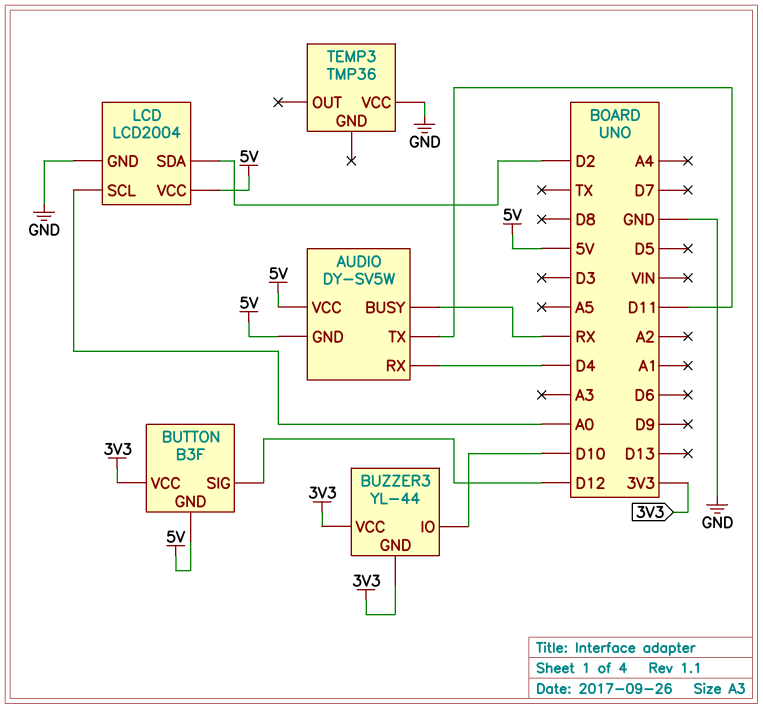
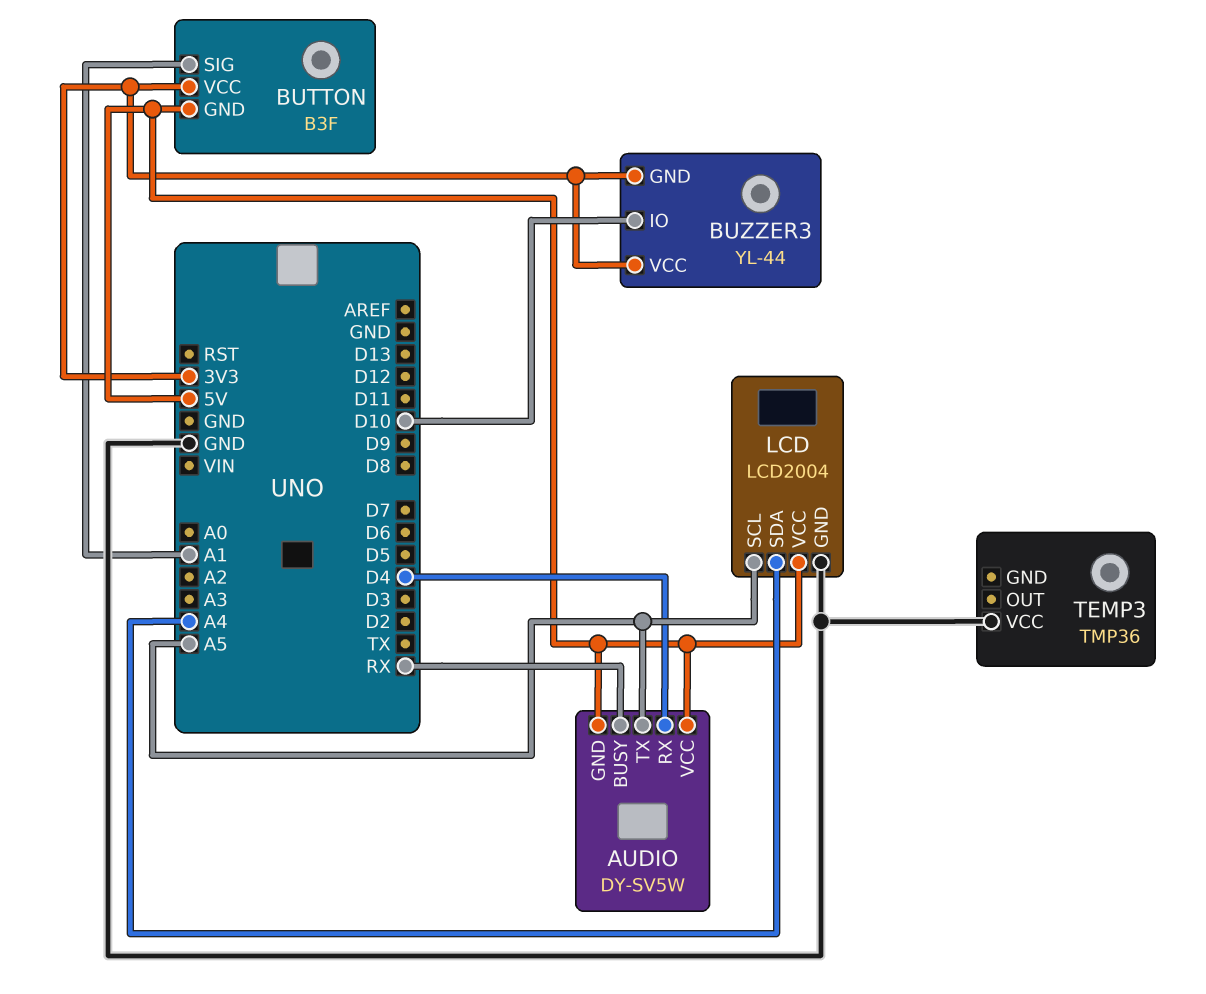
AUDIO pin TX: D11 -> A5
BUTTON pin SIG: D12 -> A1
LCD pin SCL: A0 -> A5
LCD pin SDA: D2 -> A4

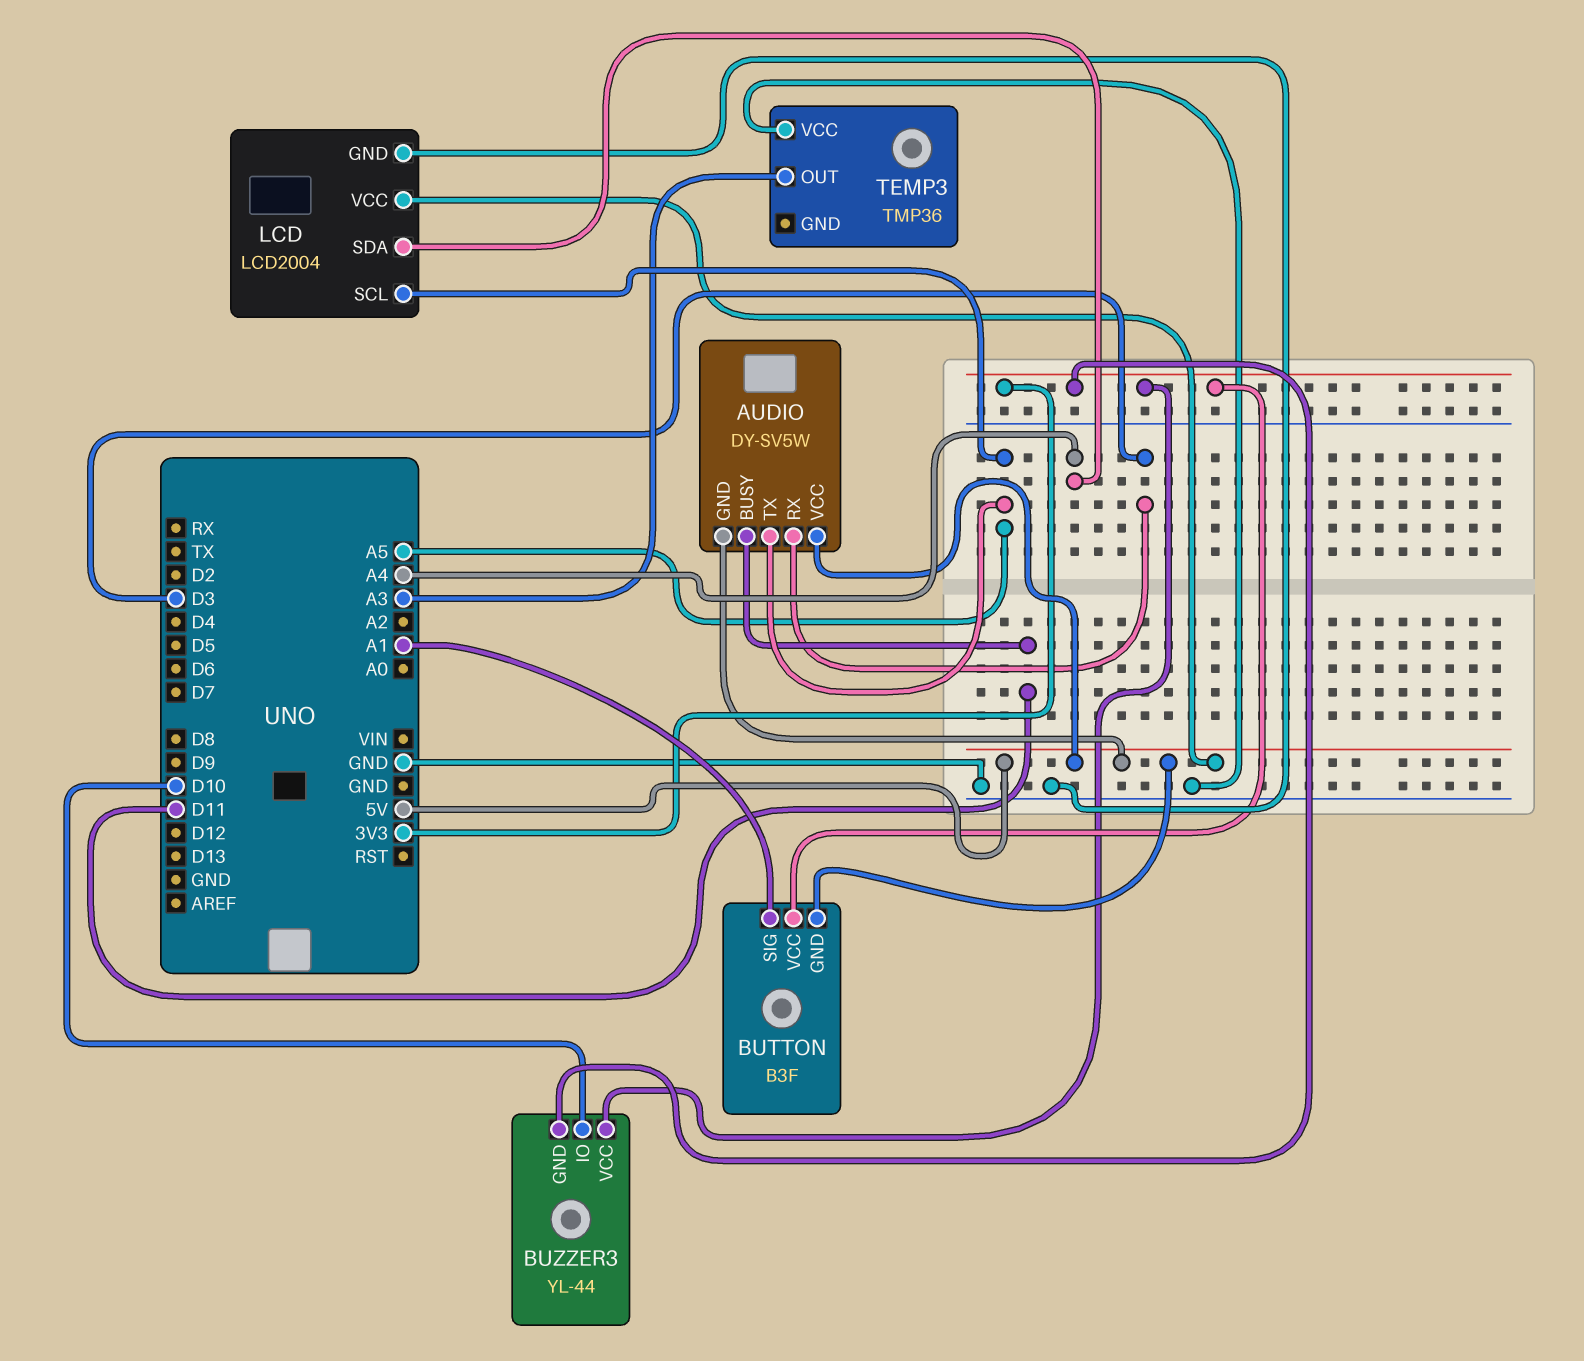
AUDIO pin BUSY: RX -> D11
AUDIO pin RX: D4 -> D3
TEMP3 pin OUT: none -> A3

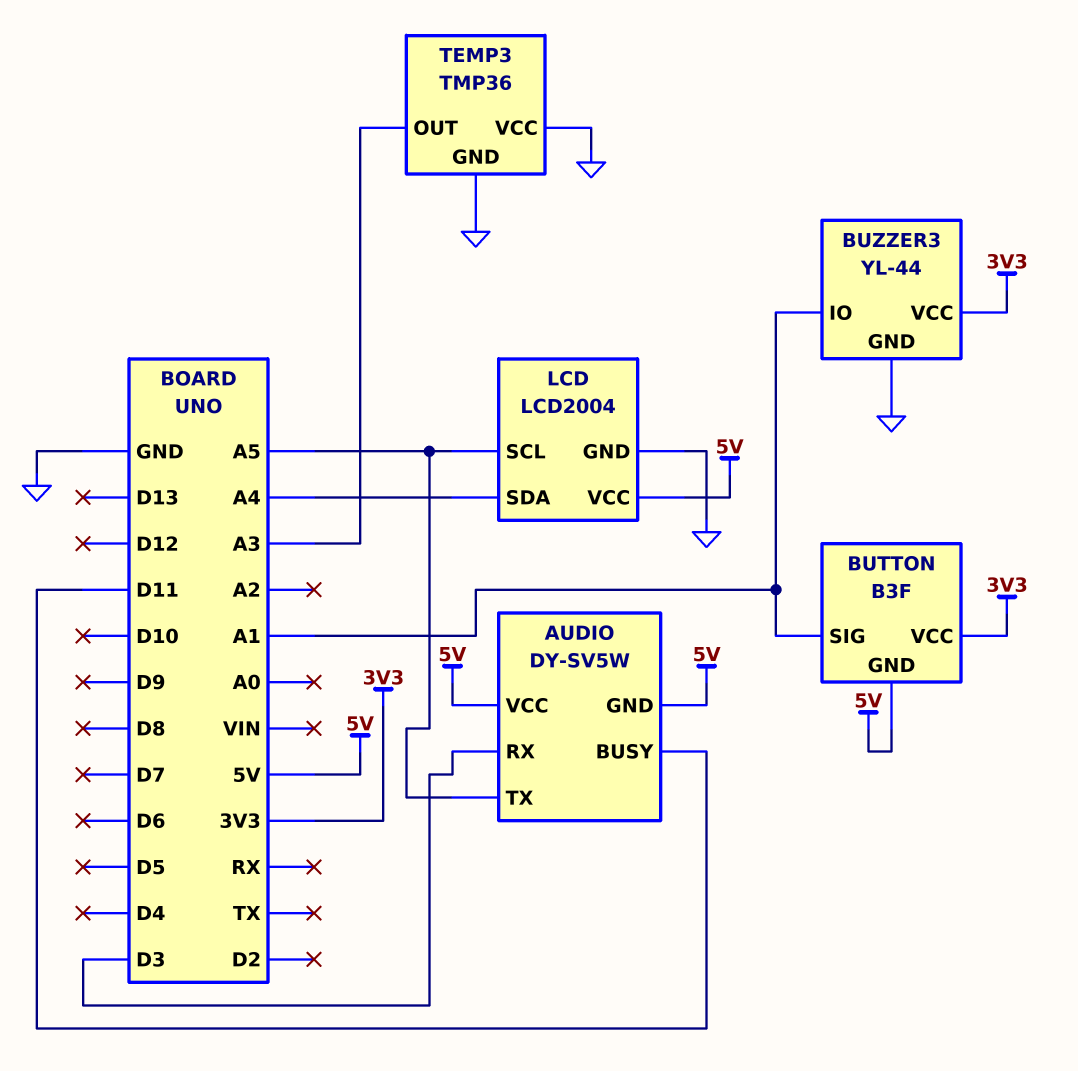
BUZZER3 pin GND: 3V3 -> GND
BUZZER3 pin IO: D10 -> A1
TEMP3 pin GND: none -> GND

